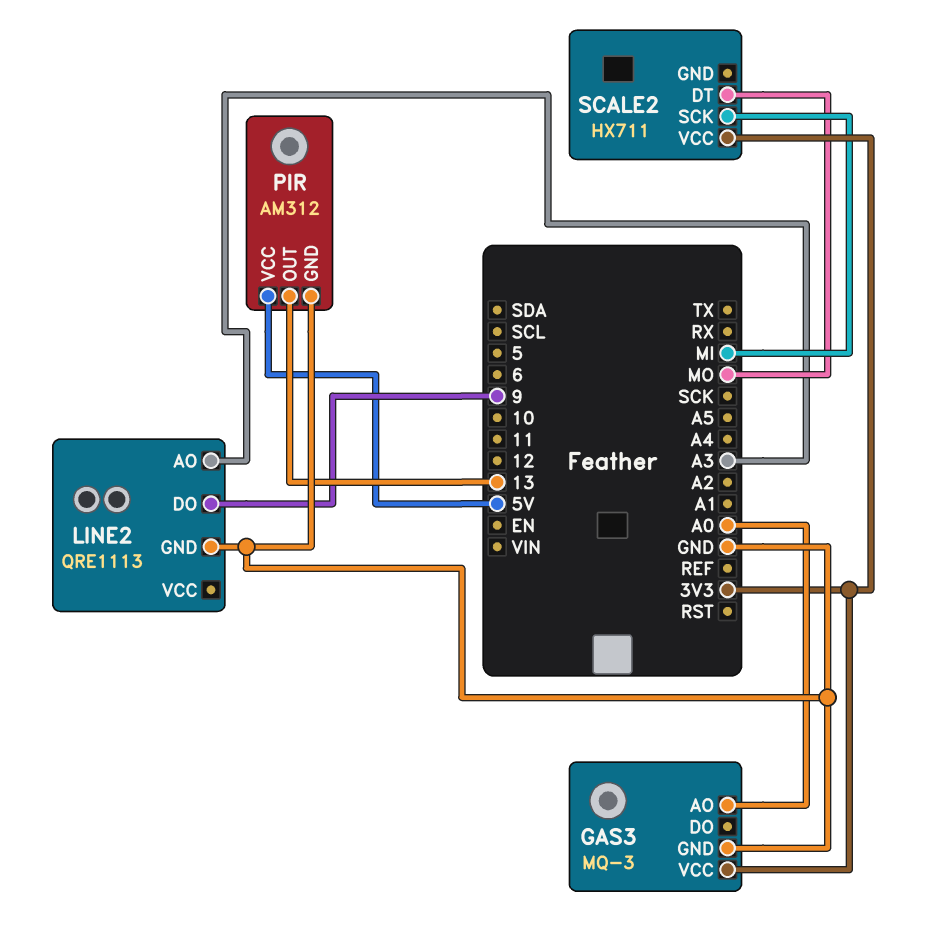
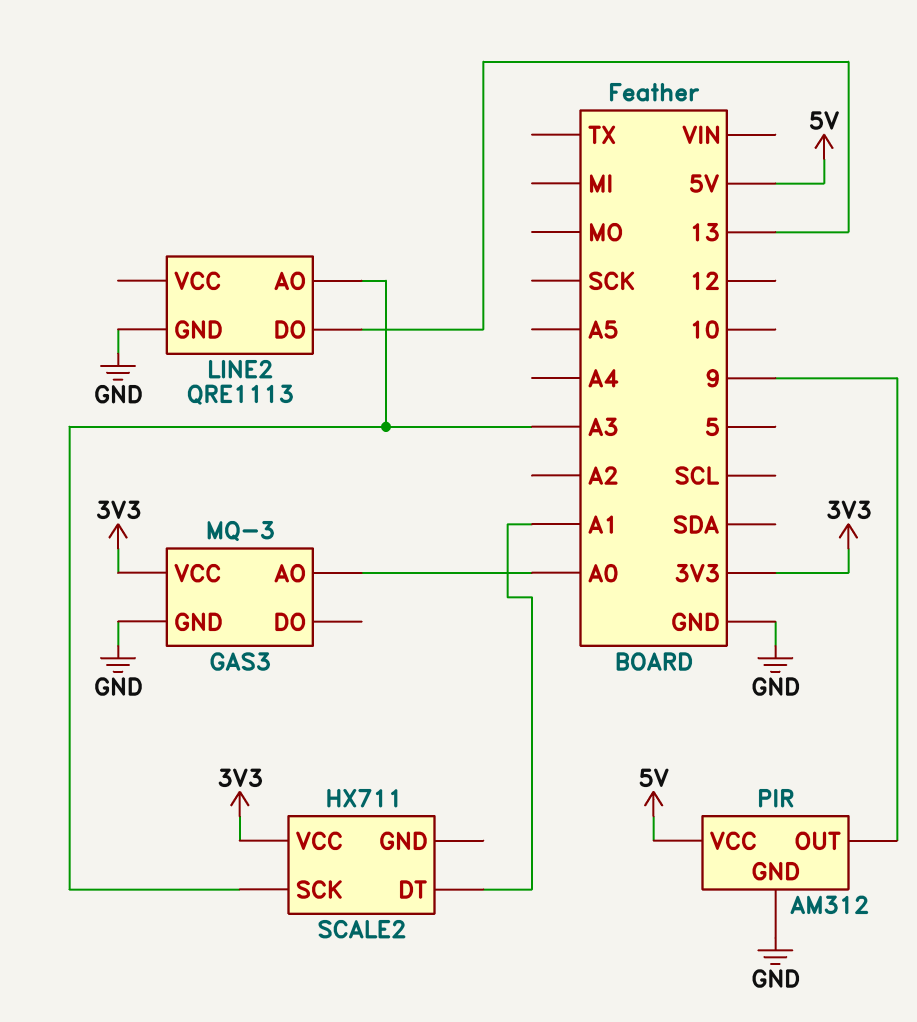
LINE2 pin DO: 9 -> 13
PIR pin OUT: 13 -> 9
SCALE2 pin DT: MO -> A1
SCALE2 pin SCK: MI -> A3

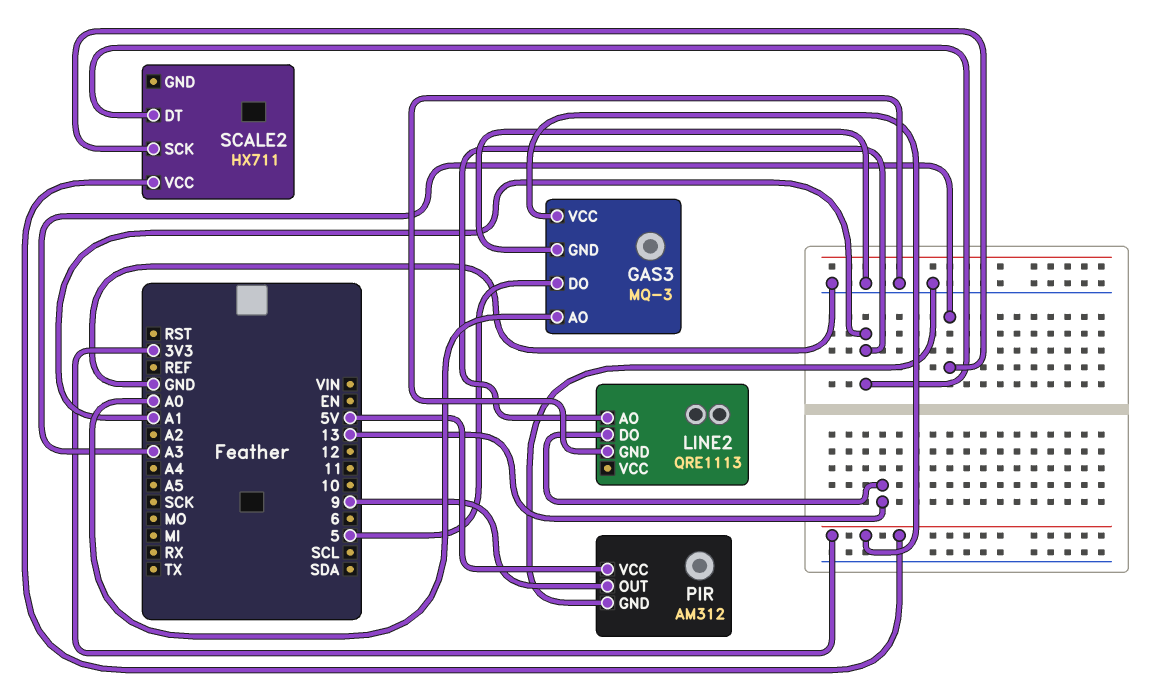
GAS3 pin DO: none -> 5
LINE2 pin AO: A3 -> A1

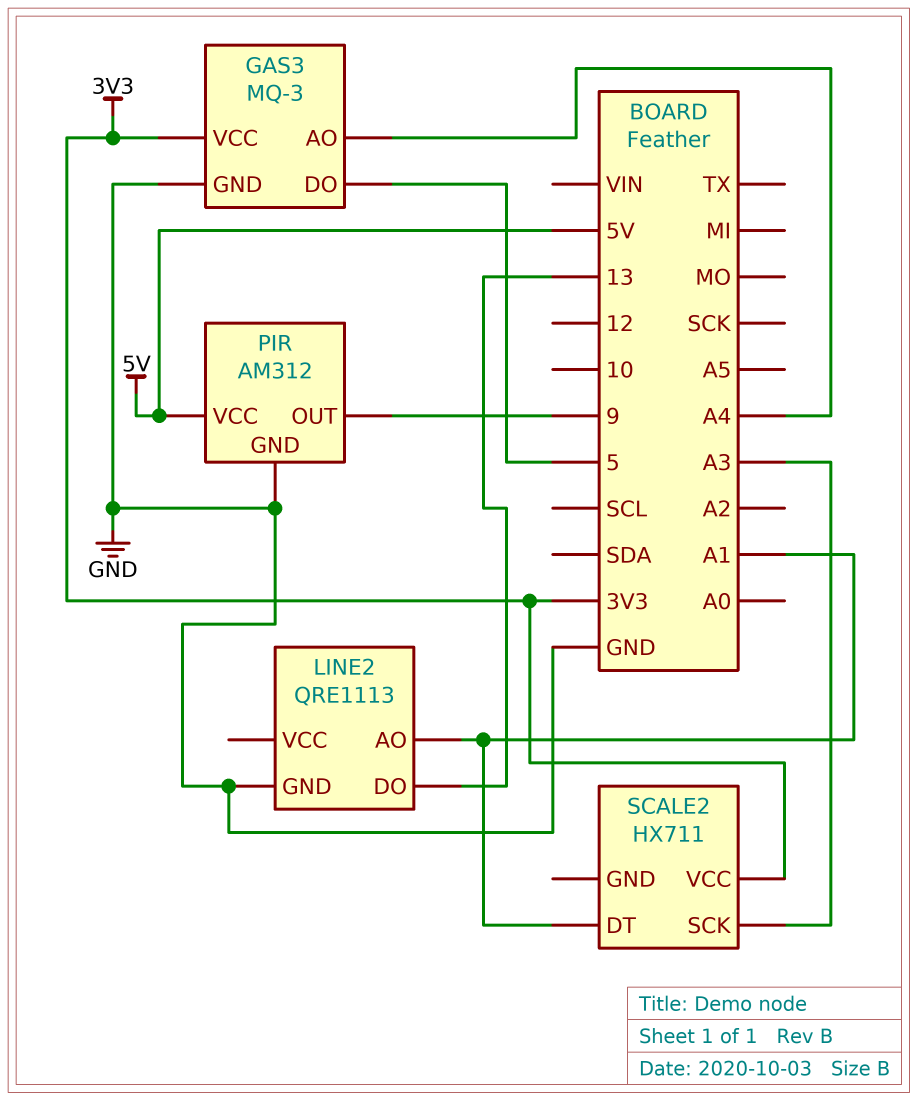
GAS3 pin AO: A0 -> A4

